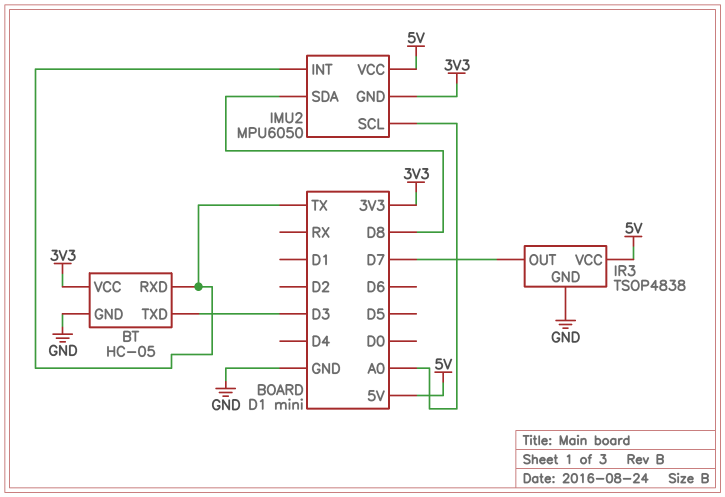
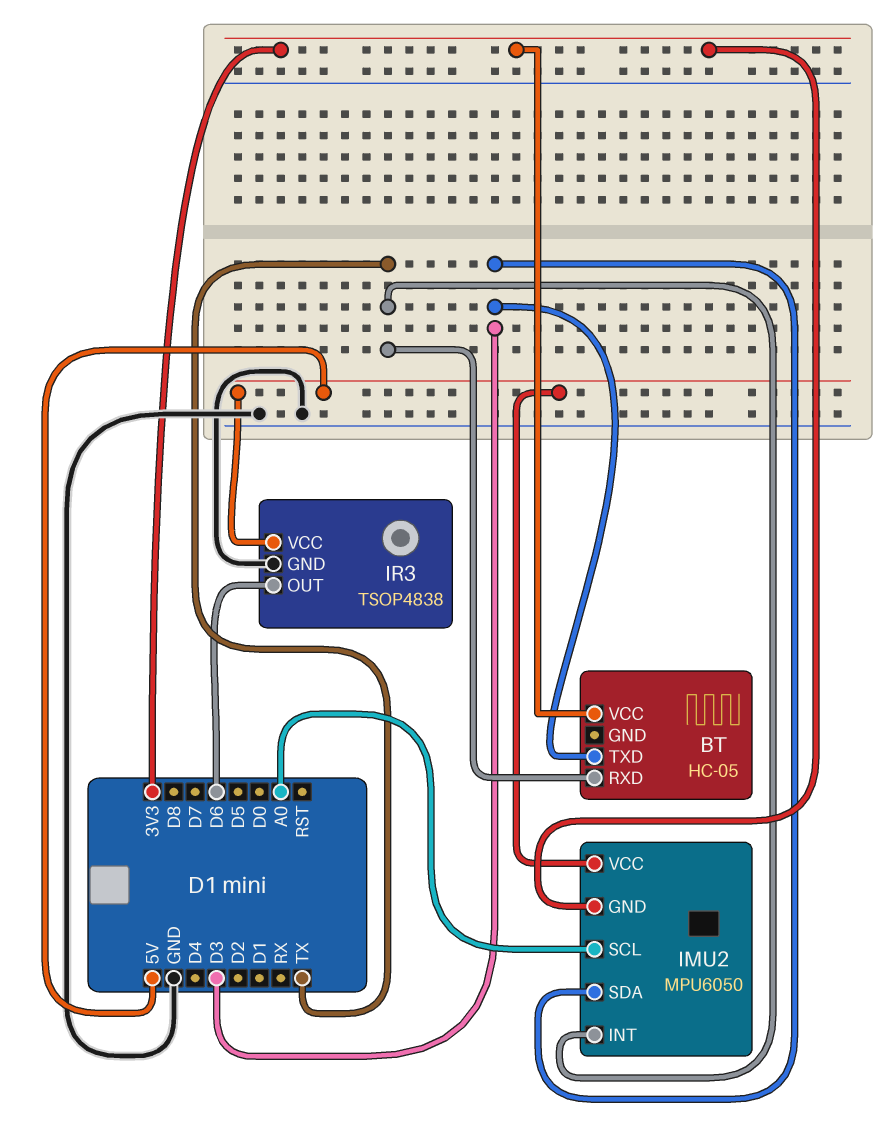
BT pin GND: GND -> none
IMU2 pin SDA: D8 -> D3
IR3 pin OUT: D7 -> D6

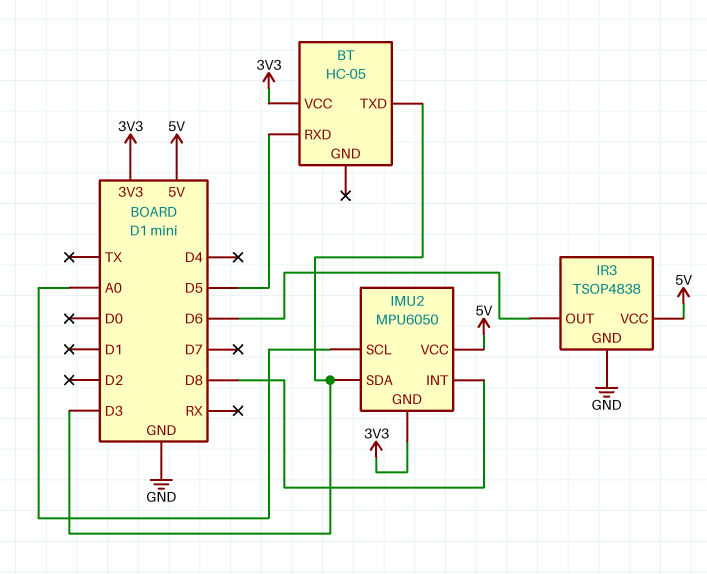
BT pin RXD: TX -> D5
IMU2 pin INT: TX -> D8

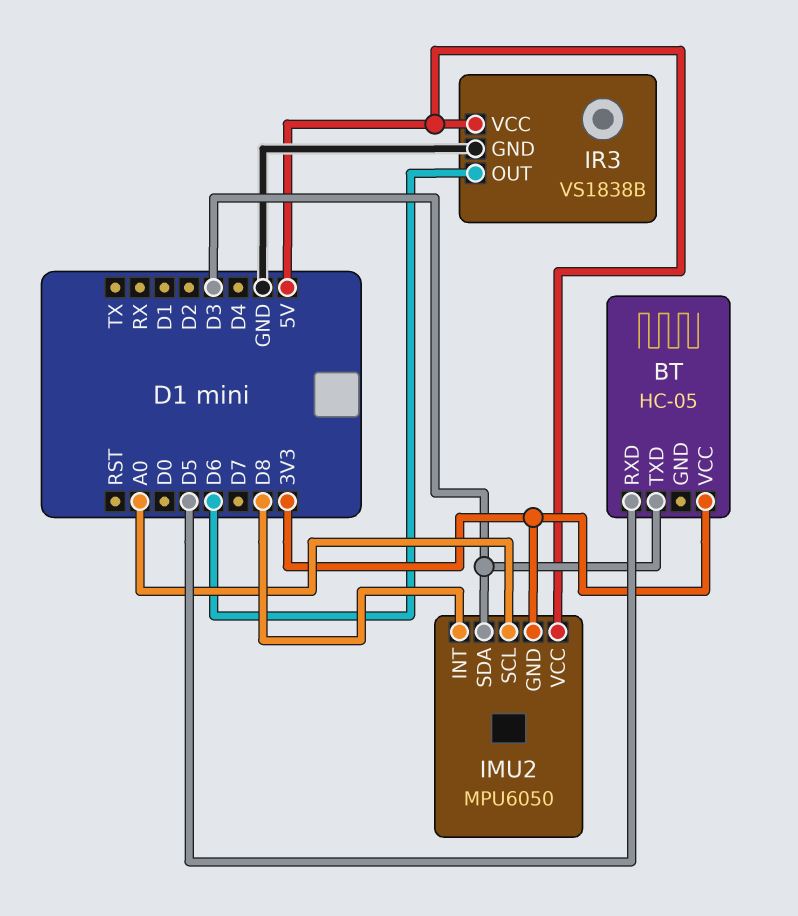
IR3: TSOP4838 -> VS1838B

